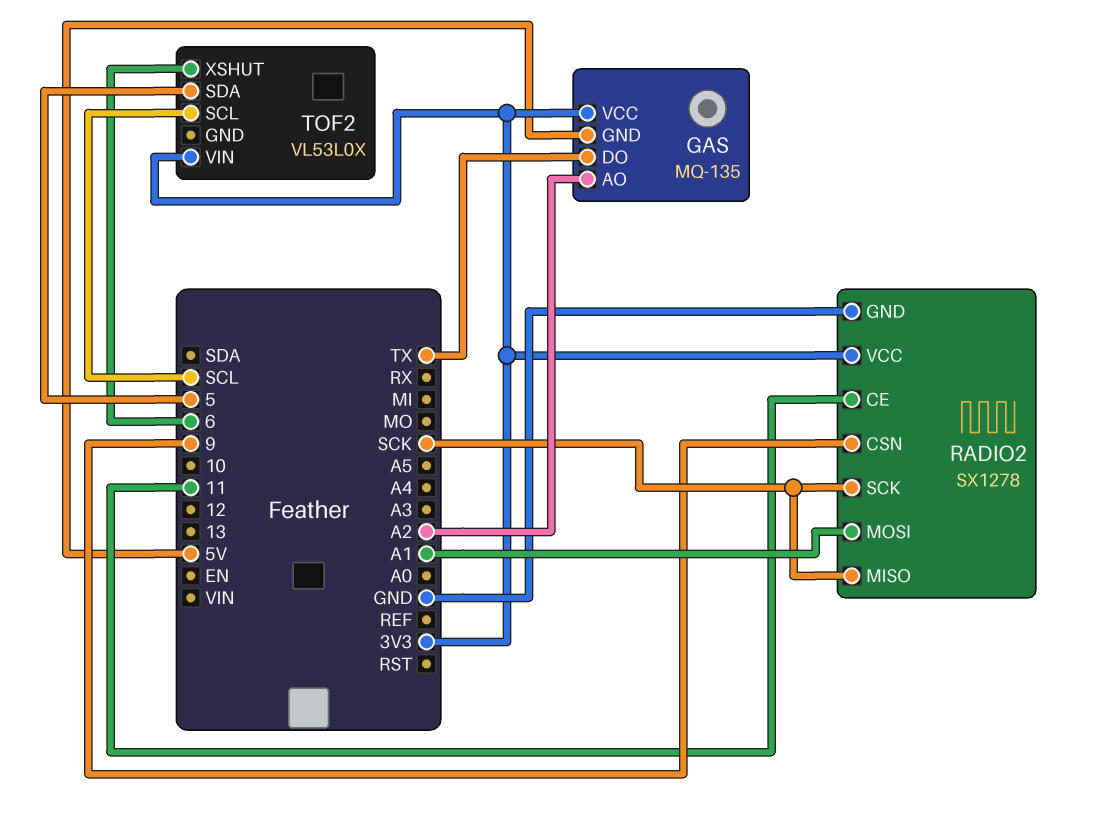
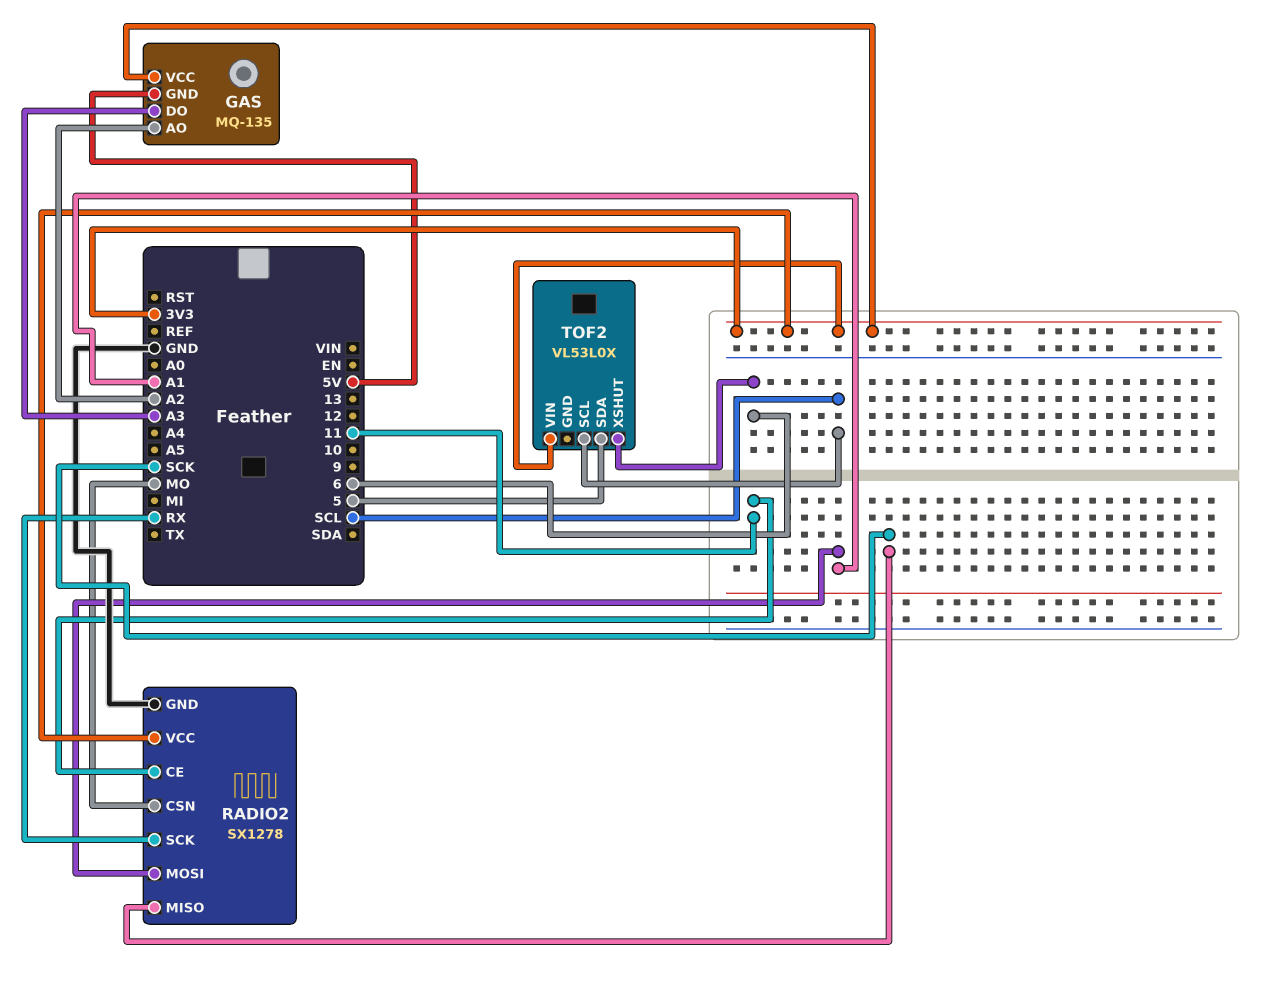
GAS pin DO: TX -> A3
RADIO2 pin CSN: 9 -> MO
RADIO2 pin SCK: SCK -> RX

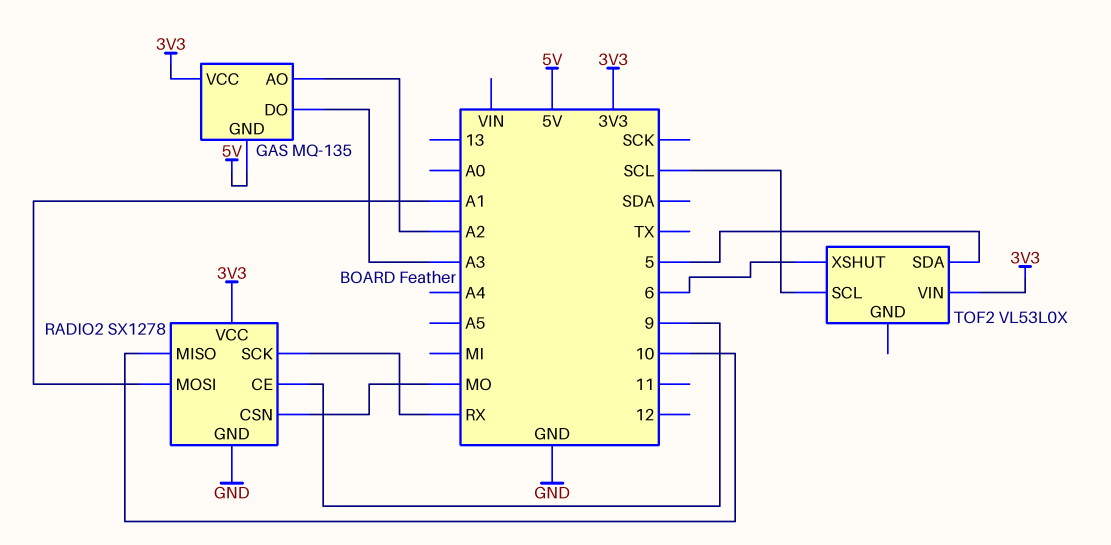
RADIO2 pin CE: 11 -> 9
RADIO2 pin MISO: SCK -> 10

